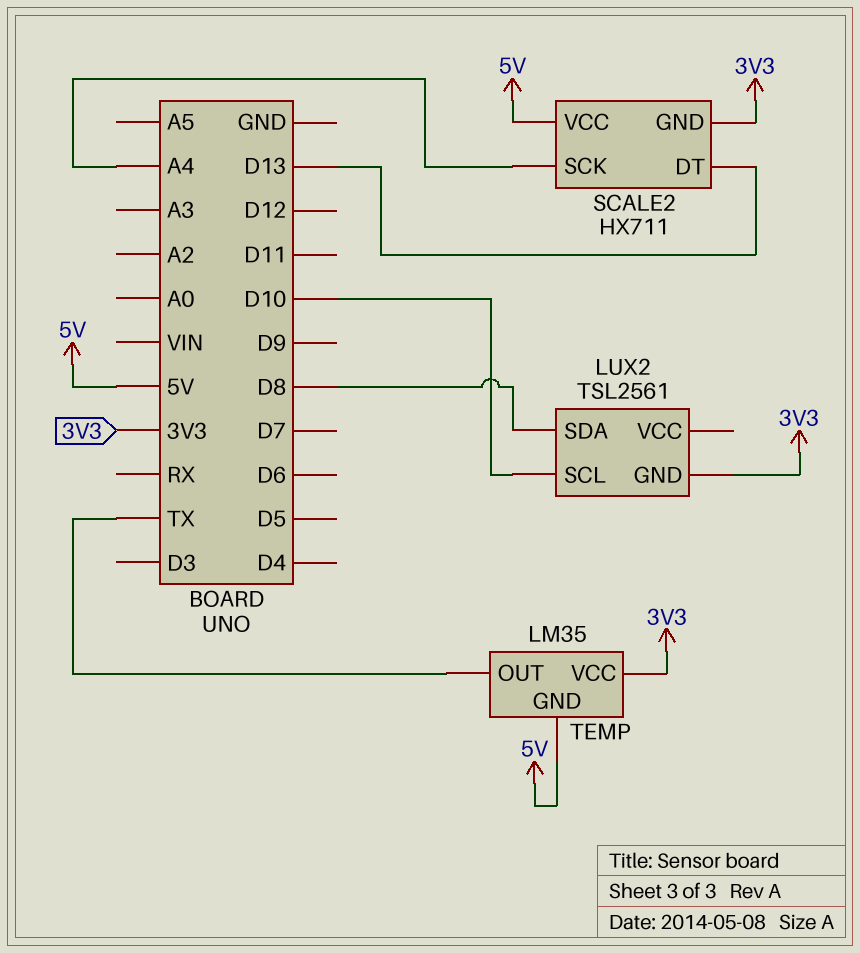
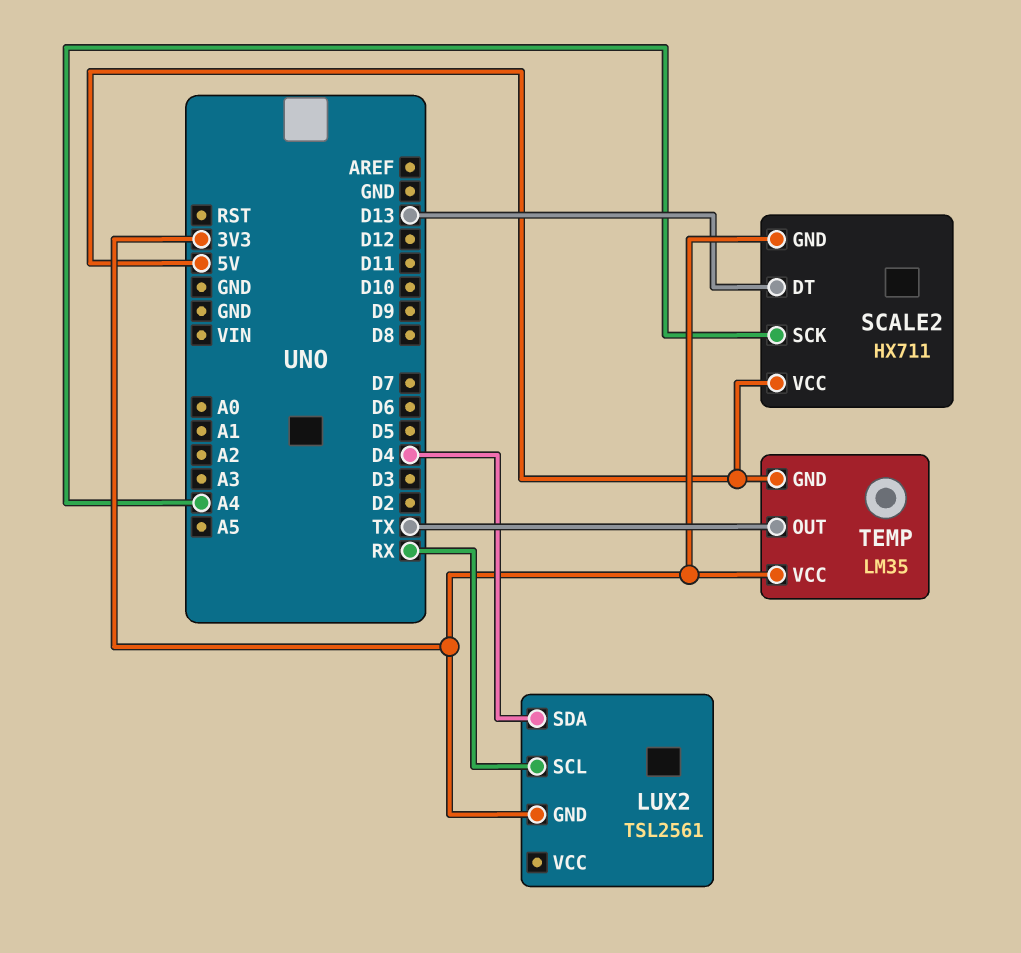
LUX2 pin SCL: D10 -> RX
LUX2 pin SDA: D8 -> D4

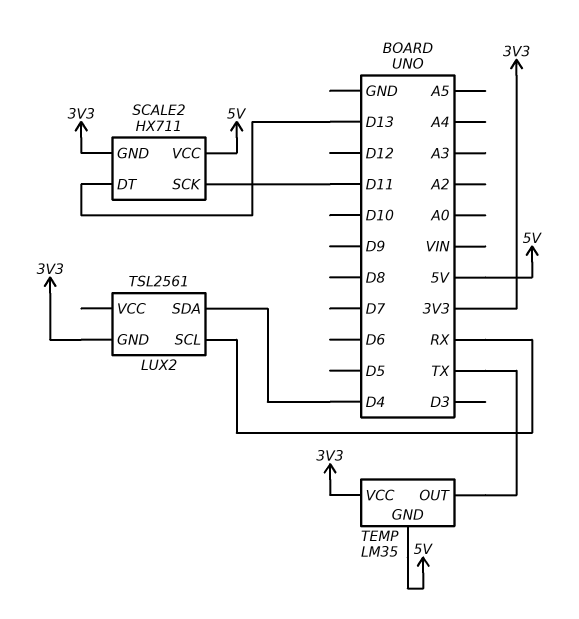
SCALE2 pin SCK: A4 -> D11

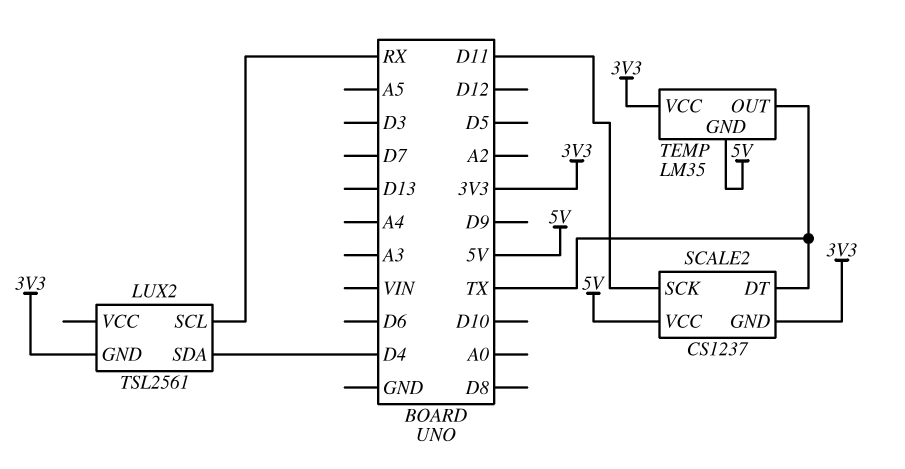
SCALE2: HX711 -> CS1237
SCALE2 pin DT: D13 -> TX

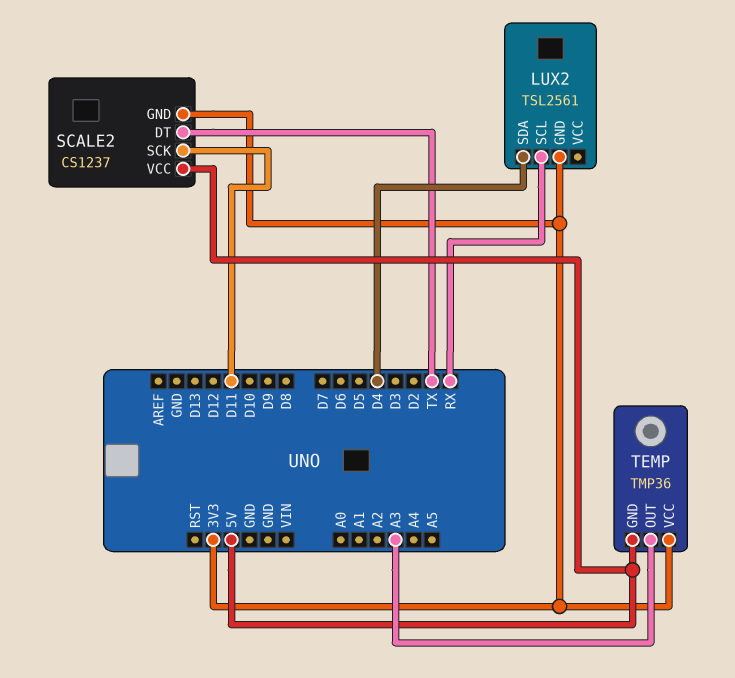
TEMP: LM35 -> TMP36
TEMP pin OUT: TX -> A3

